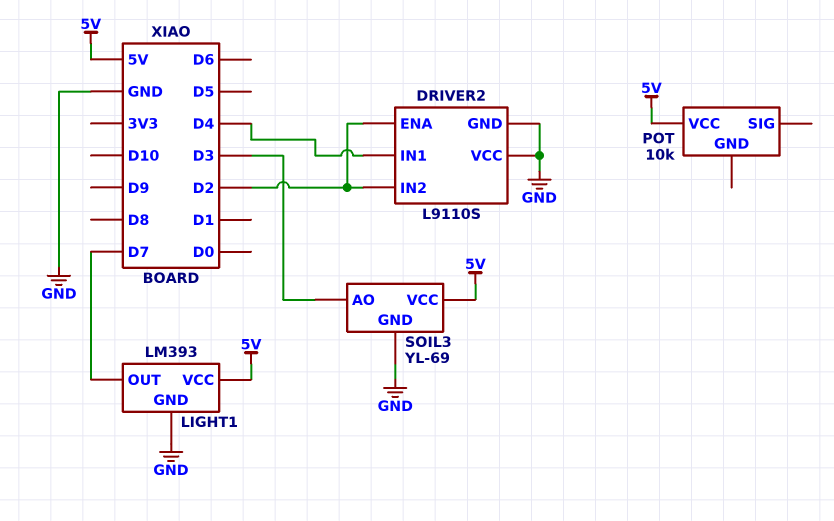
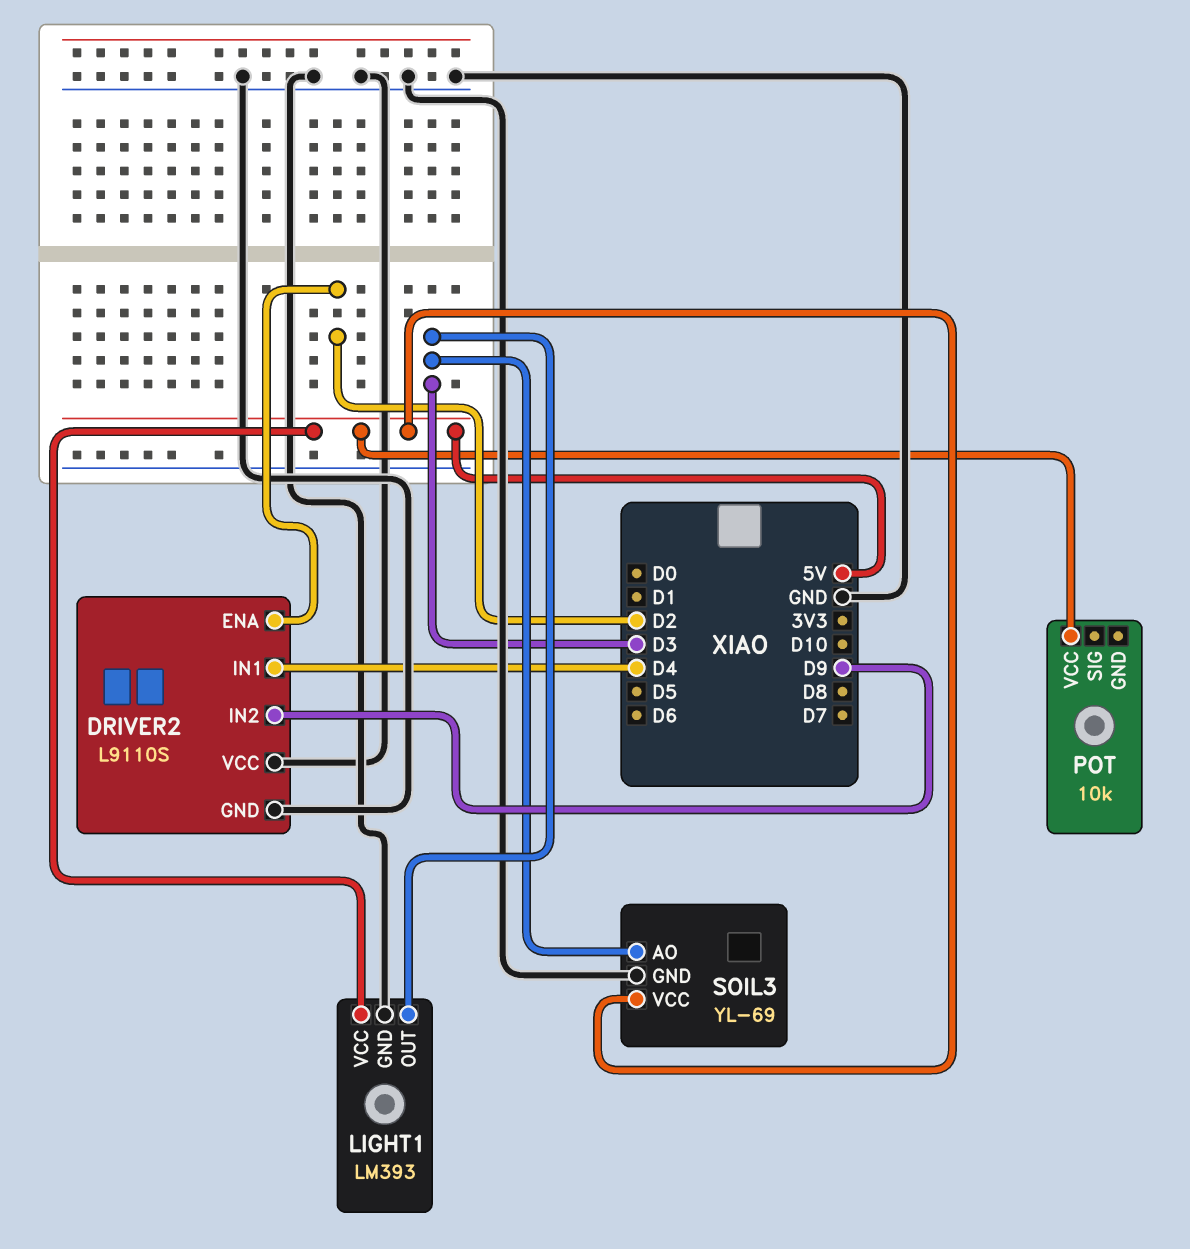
DRIVER2 pin IN2: D2 -> D9
LIGHT1 pin OUT: D7 -> D3

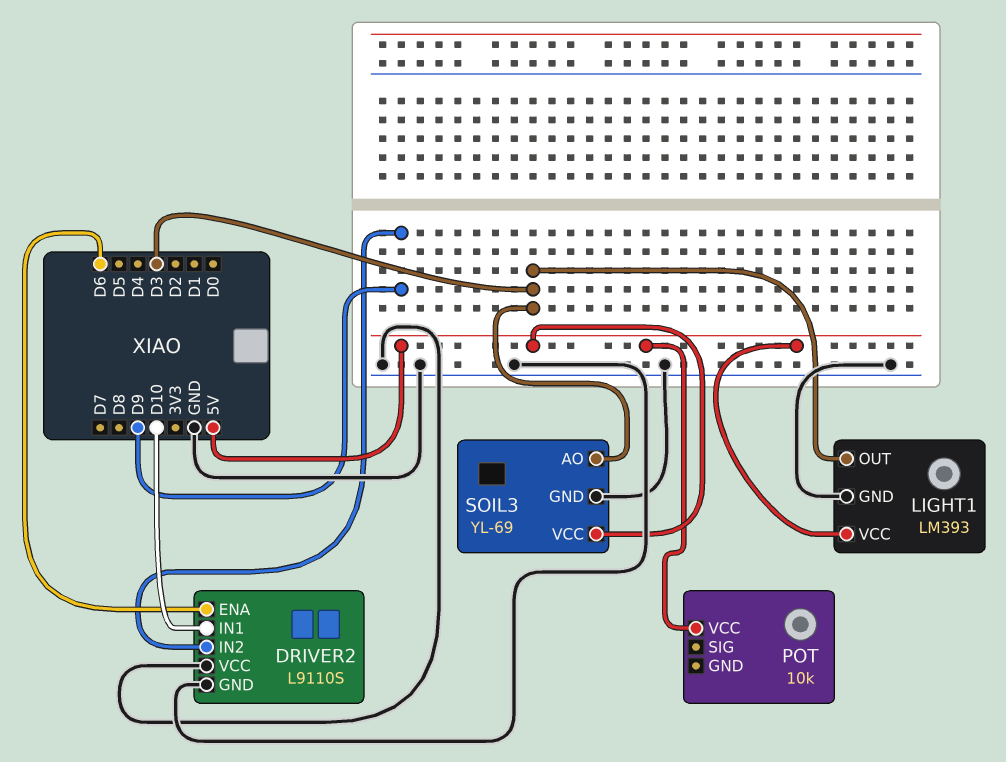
DRIVER2 pin ENA: D2 -> D6
DRIVER2 pin IN1: D4 -> D10

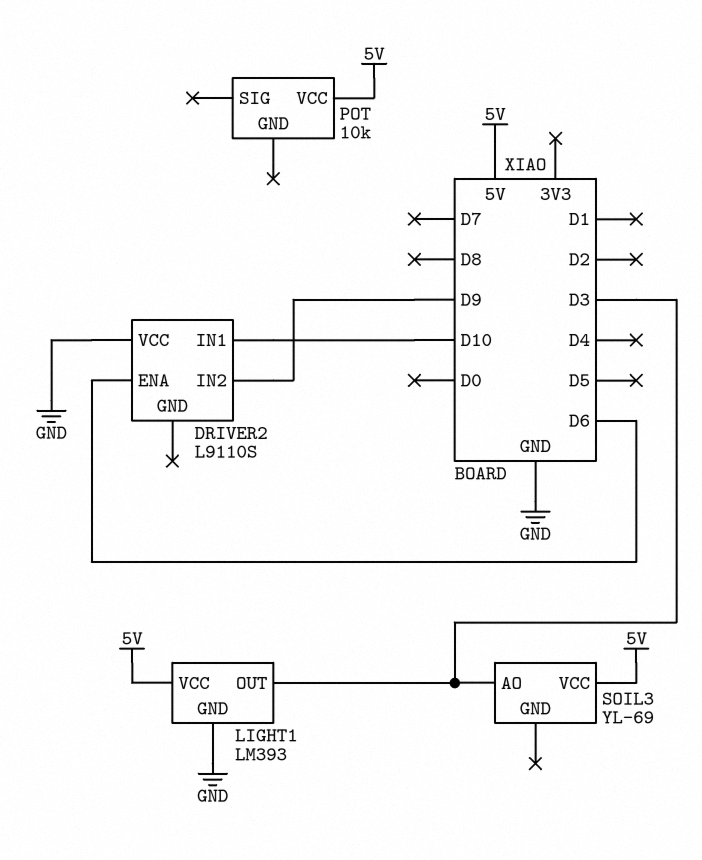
DRIVER2 pin GND: GND -> none
SOIL3 pin GND: GND -> none

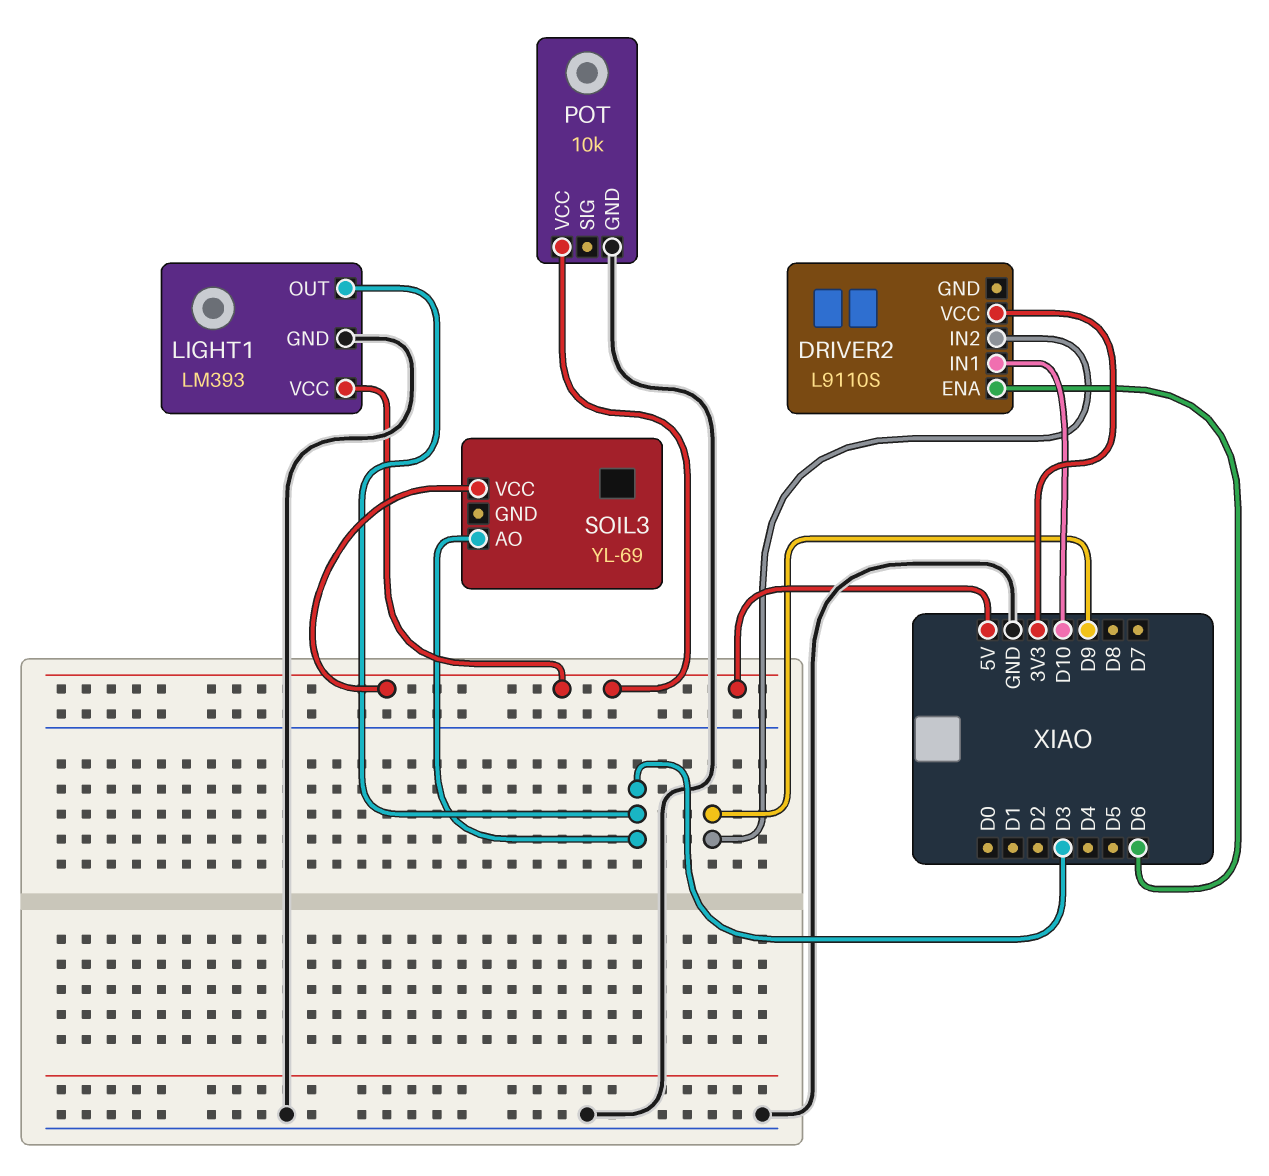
DRIVER2 pin VCC: GND -> 3V3
POT pin GND: none -> GND

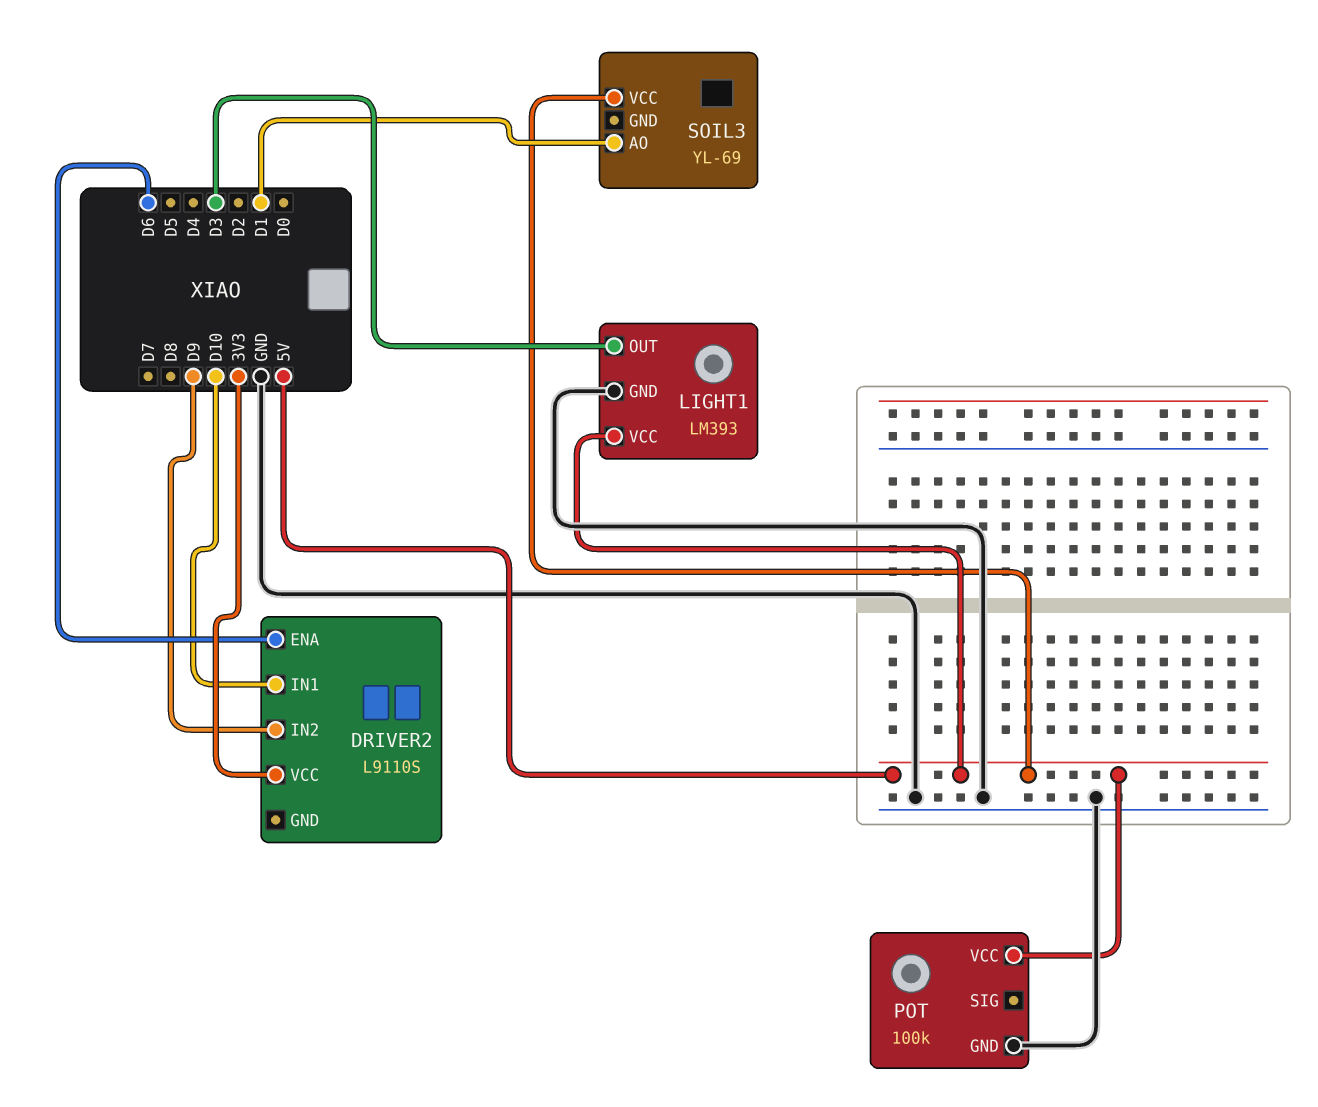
POT: 10k -> 100k
SOIL3 pin AO: D3 -> D1

